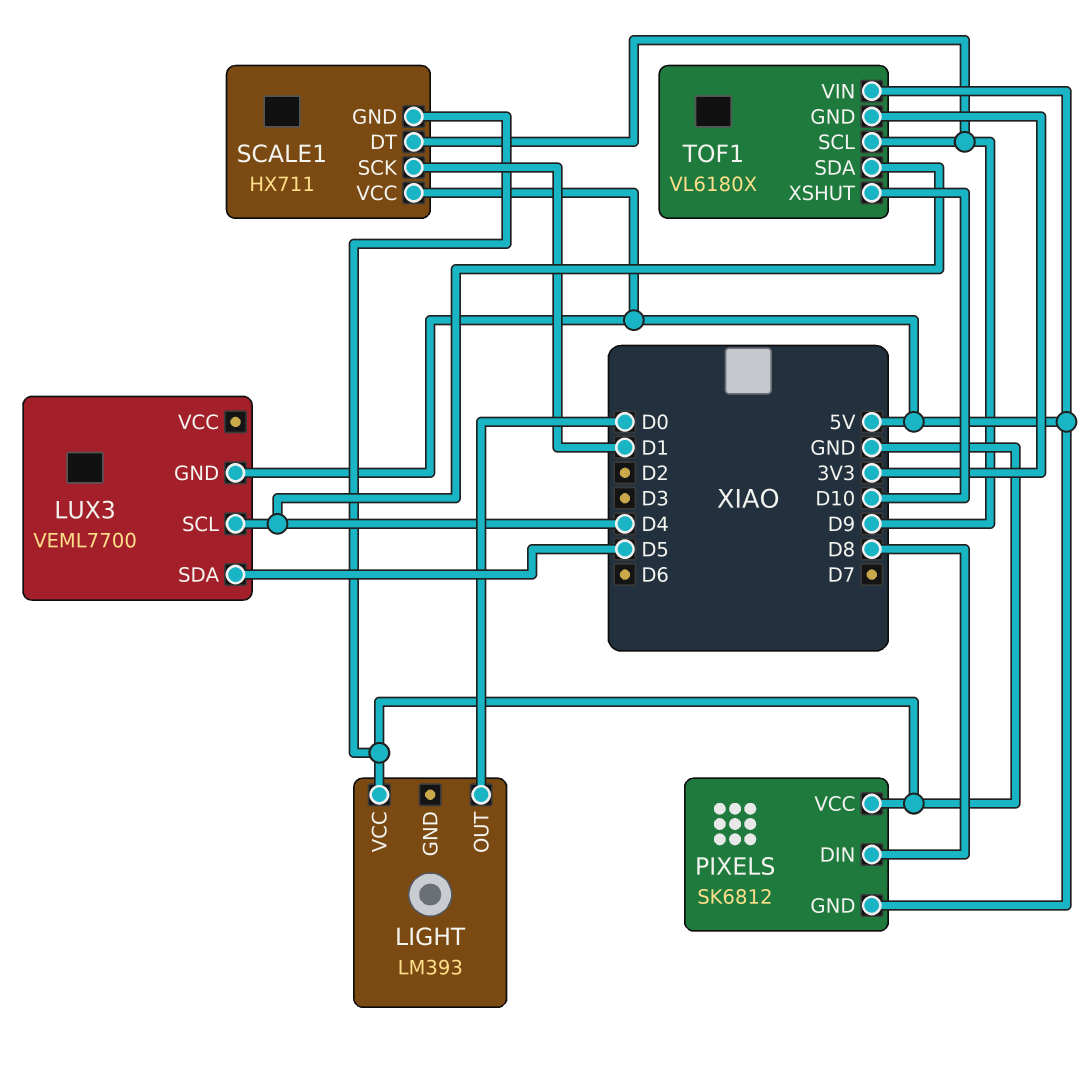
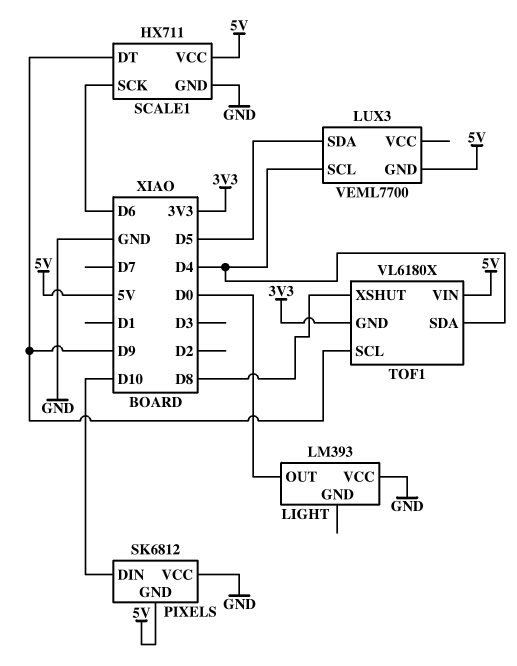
PIXELS pin DIN: D8 -> D10
SCALE1 pin SCK: D1 -> D6
TOF1 pin XSHUT: D10 -> D8

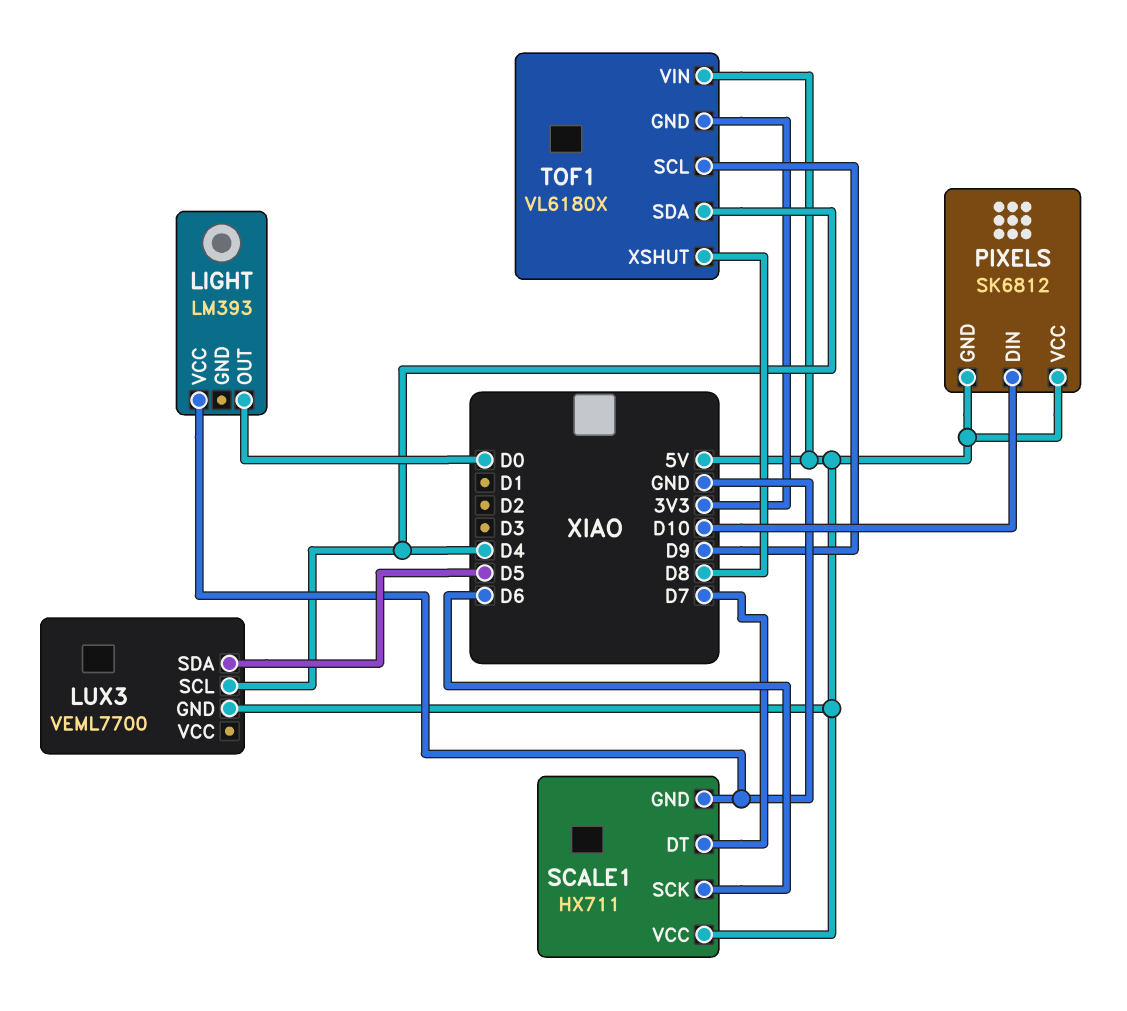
PIXELS pin VCC: GND -> 5V
SCALE1 pin DT: D9 -> D7

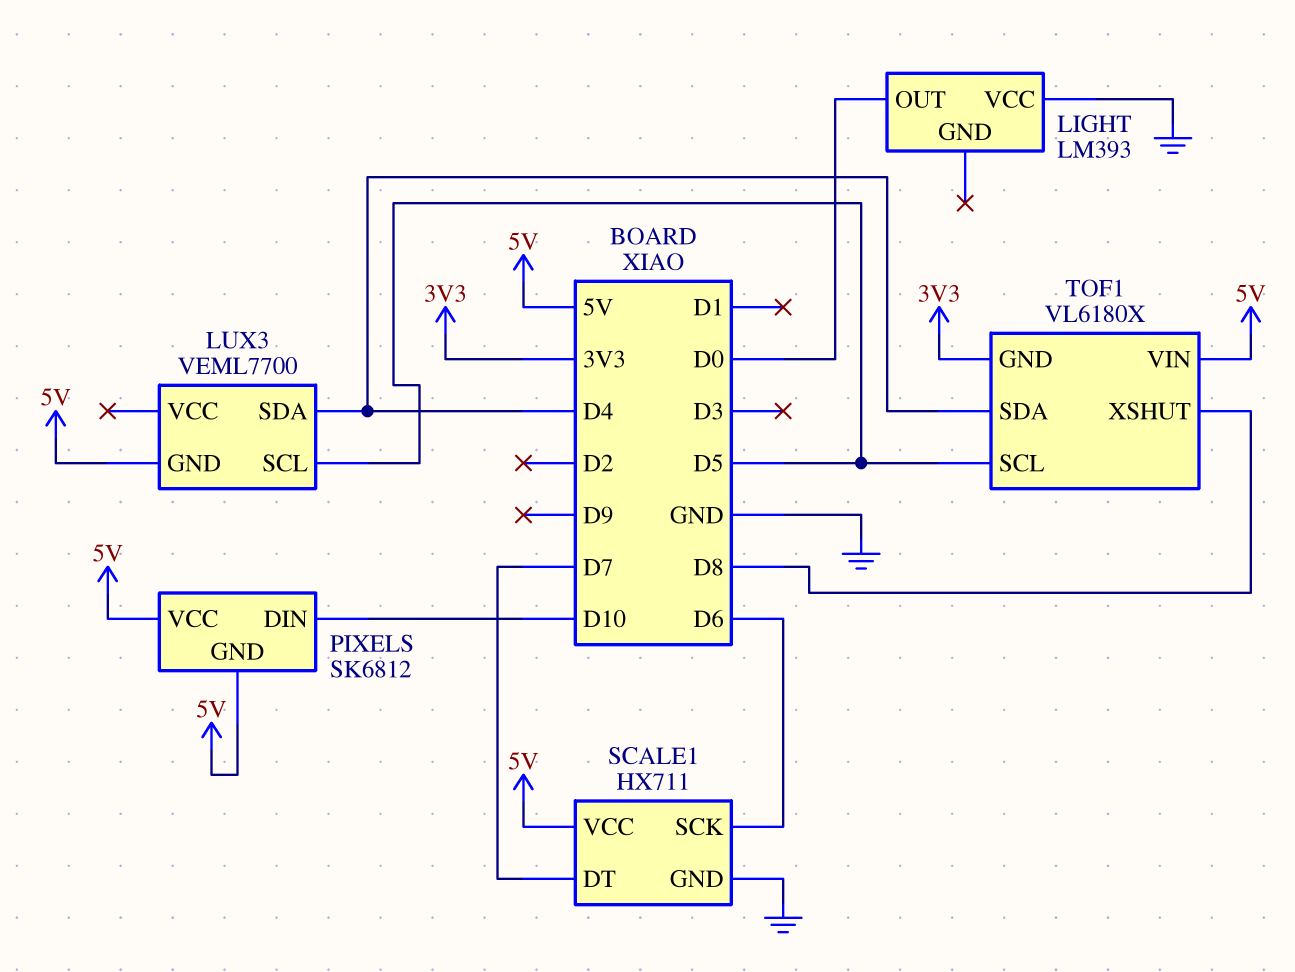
LUX3 pin SCL: D4 -> D5
LUX3 pin SDA: D5 -> D4
TOF1 pin SCL: D9 -> D5

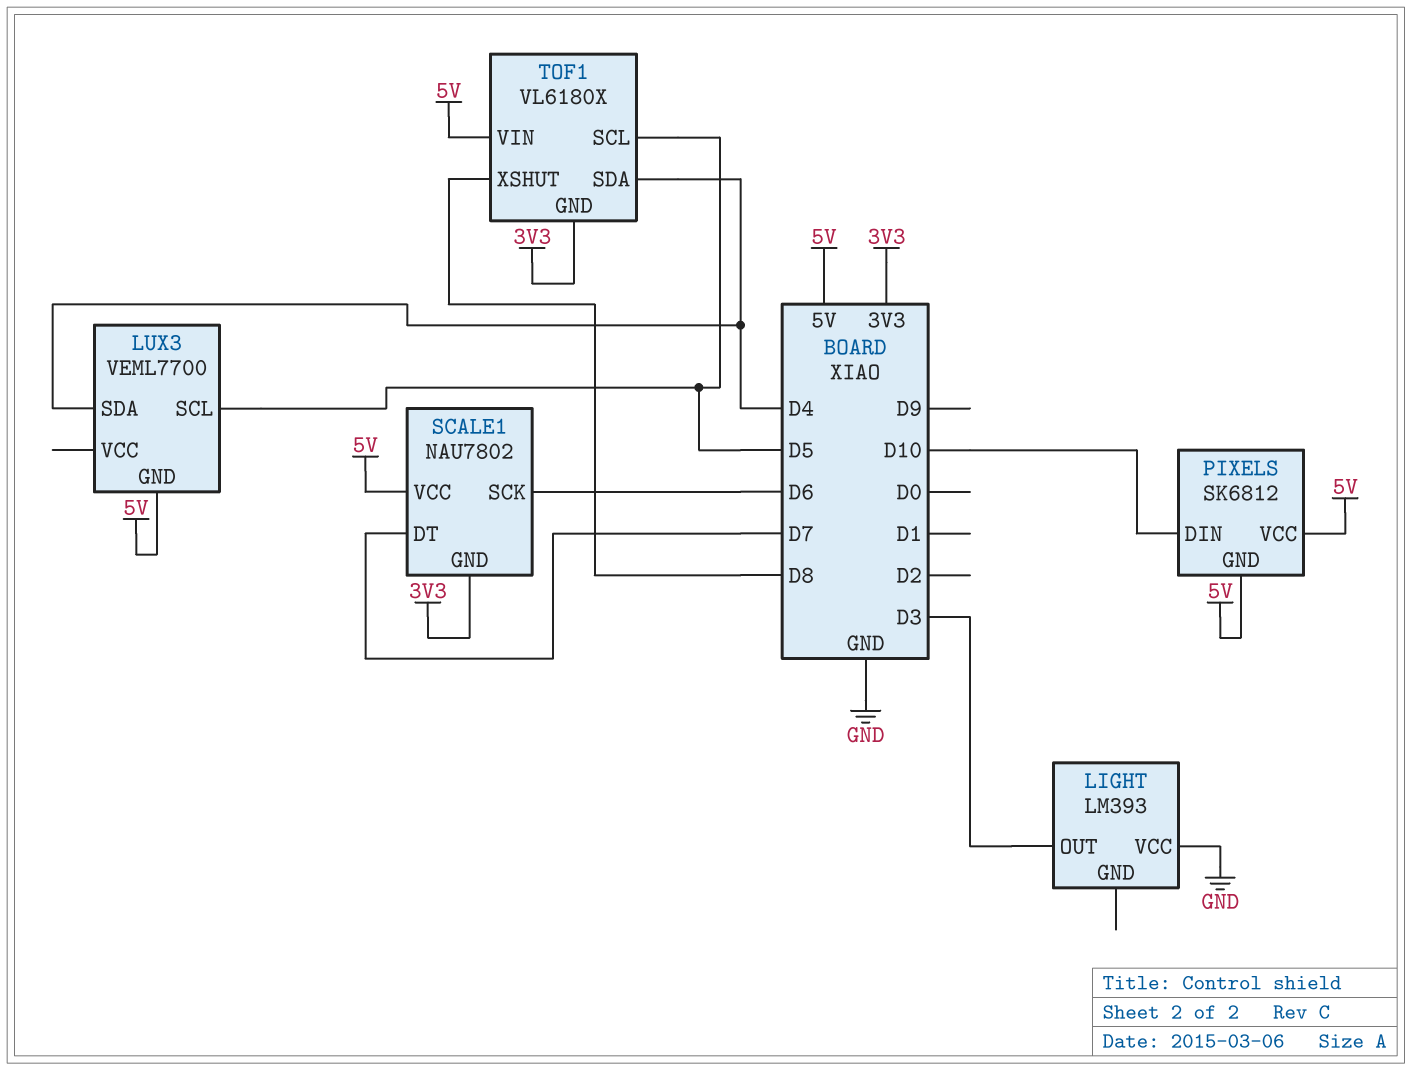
LIGHT pin OUT: D0 -> D3
SCALE1: HX711 -> NAU7802
SCALE1 pin GND: GND -> 3V3

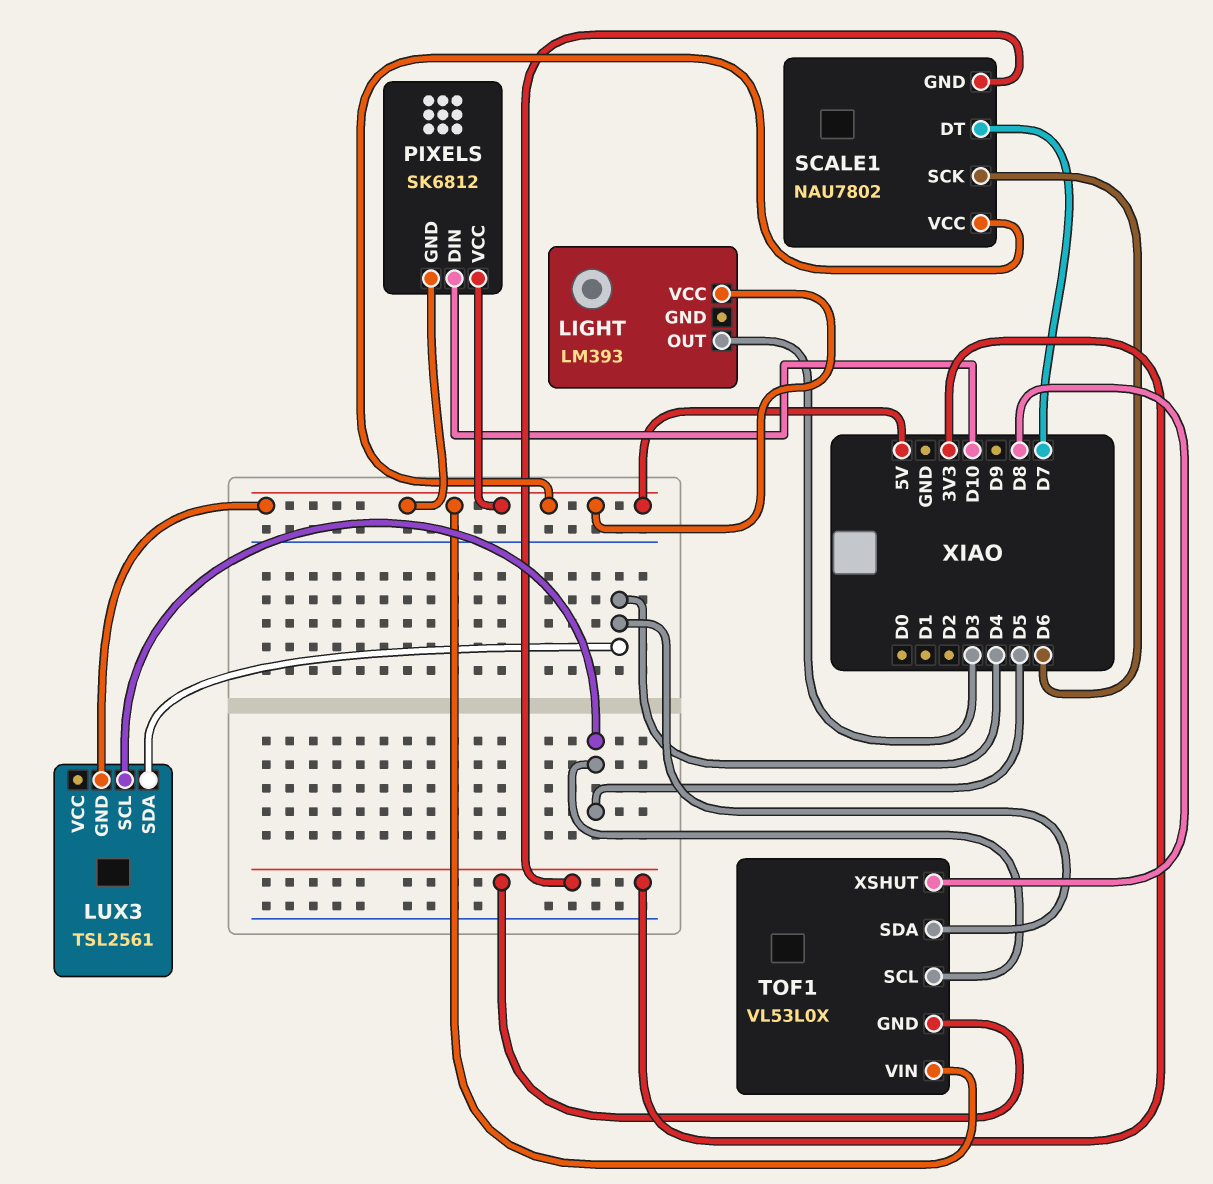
LIGHT pin VCC: GND -> 5V
LUX3: VEML7700 -> TSL2561
TOF1: VL6180X -> VL53L0X

